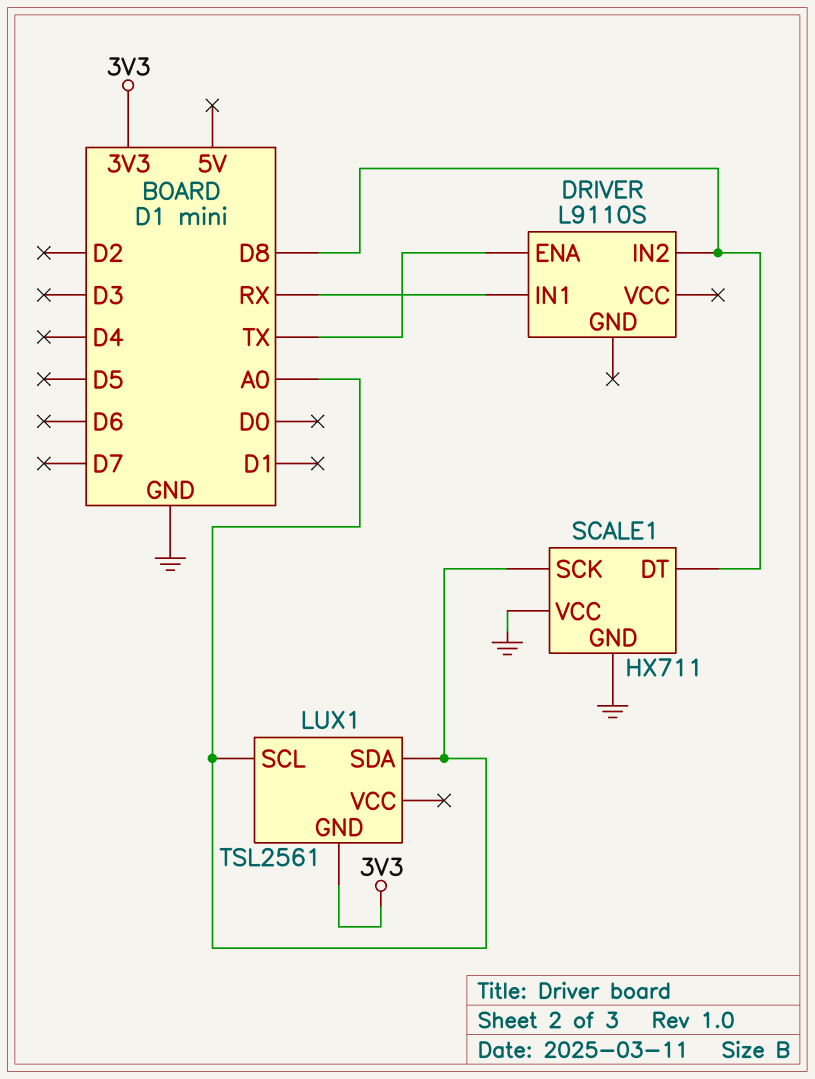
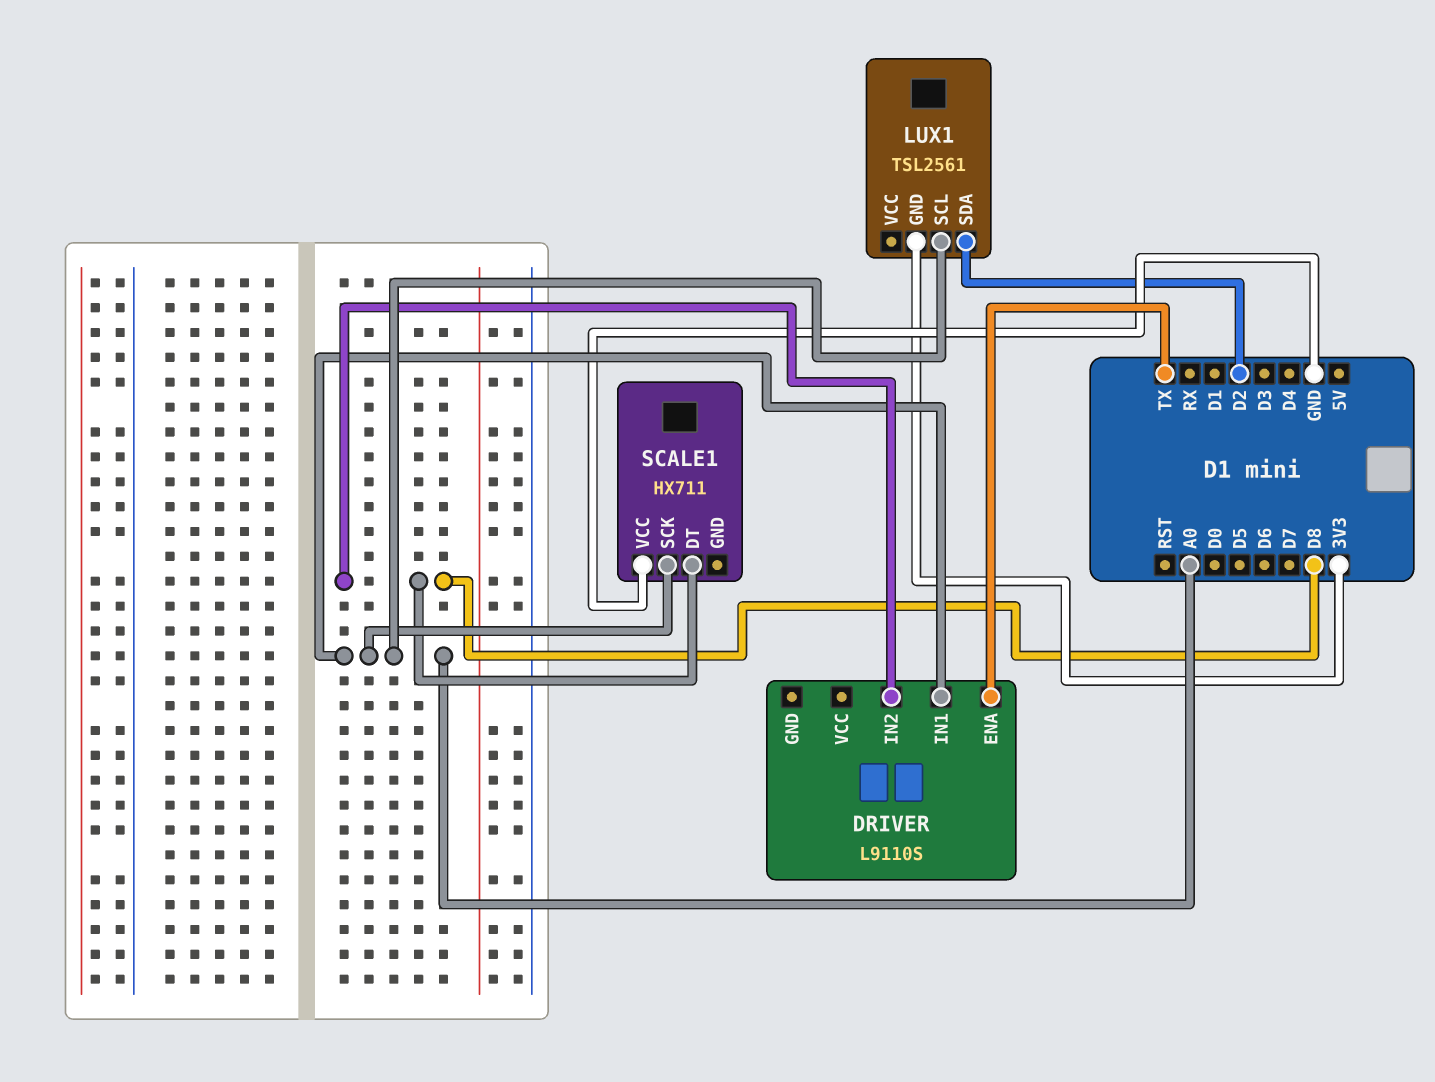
DRIVER pin IN1: RX -> A0
LUX1 pin SDA: A0 -> D2
SCALE1 pin GND: GND -> none

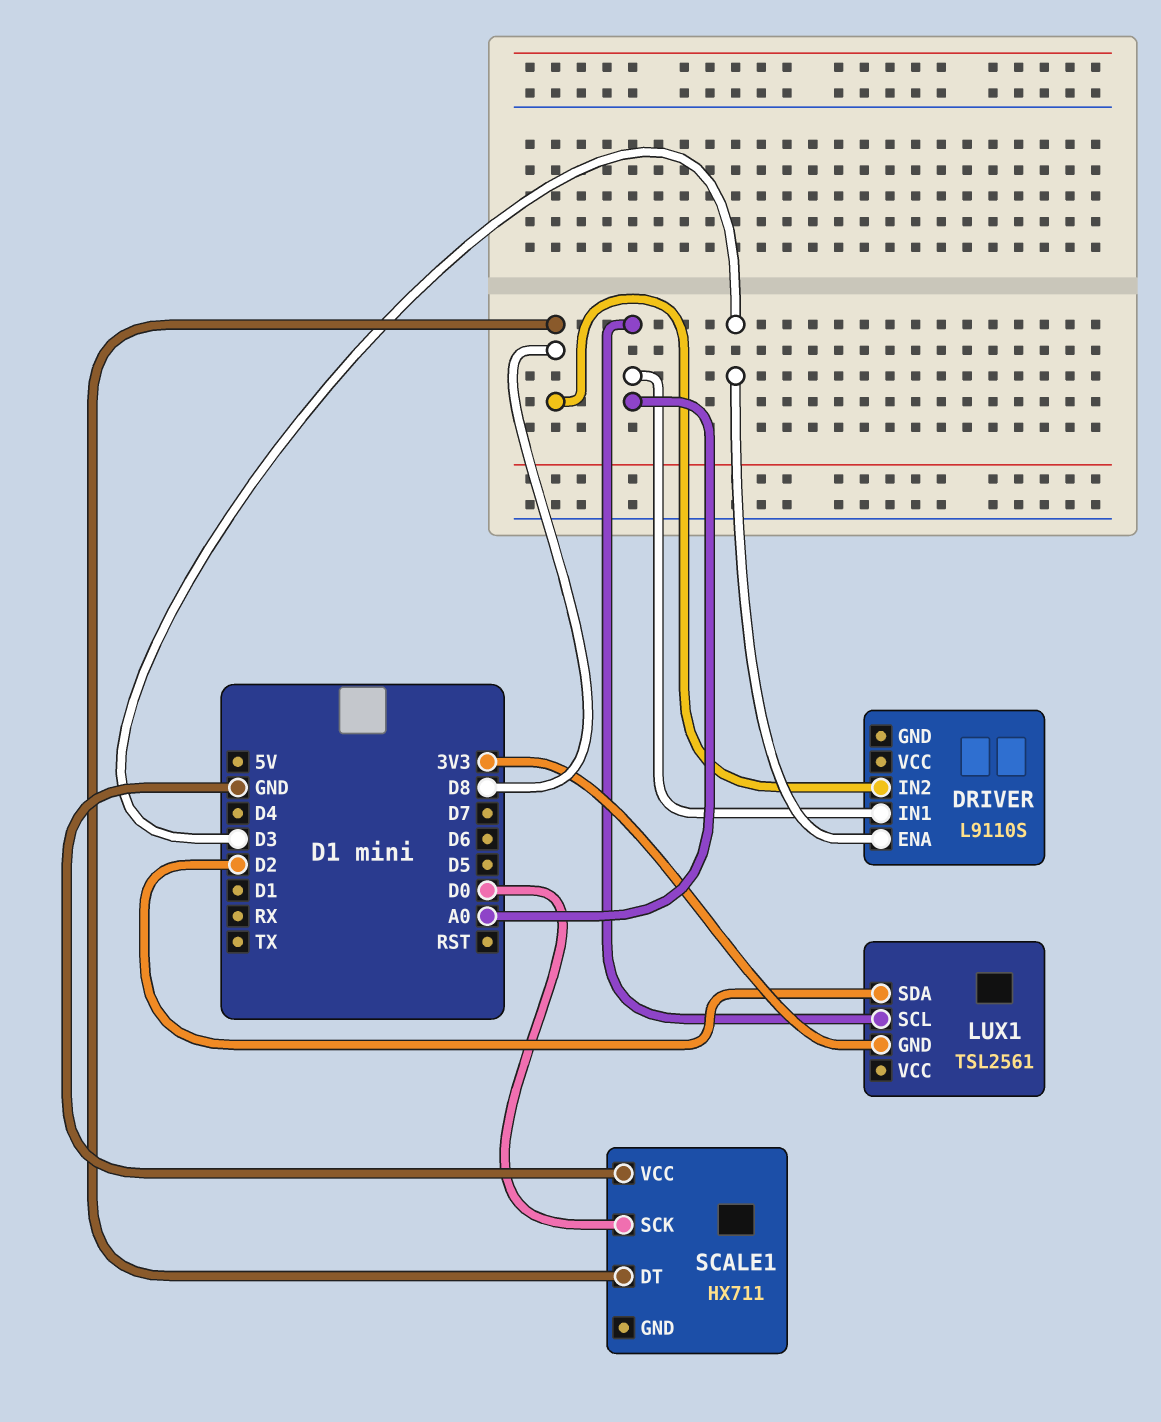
DRIVER pin ENA: TX -> D3
SCALE1 pin SCK: A0 -> D0

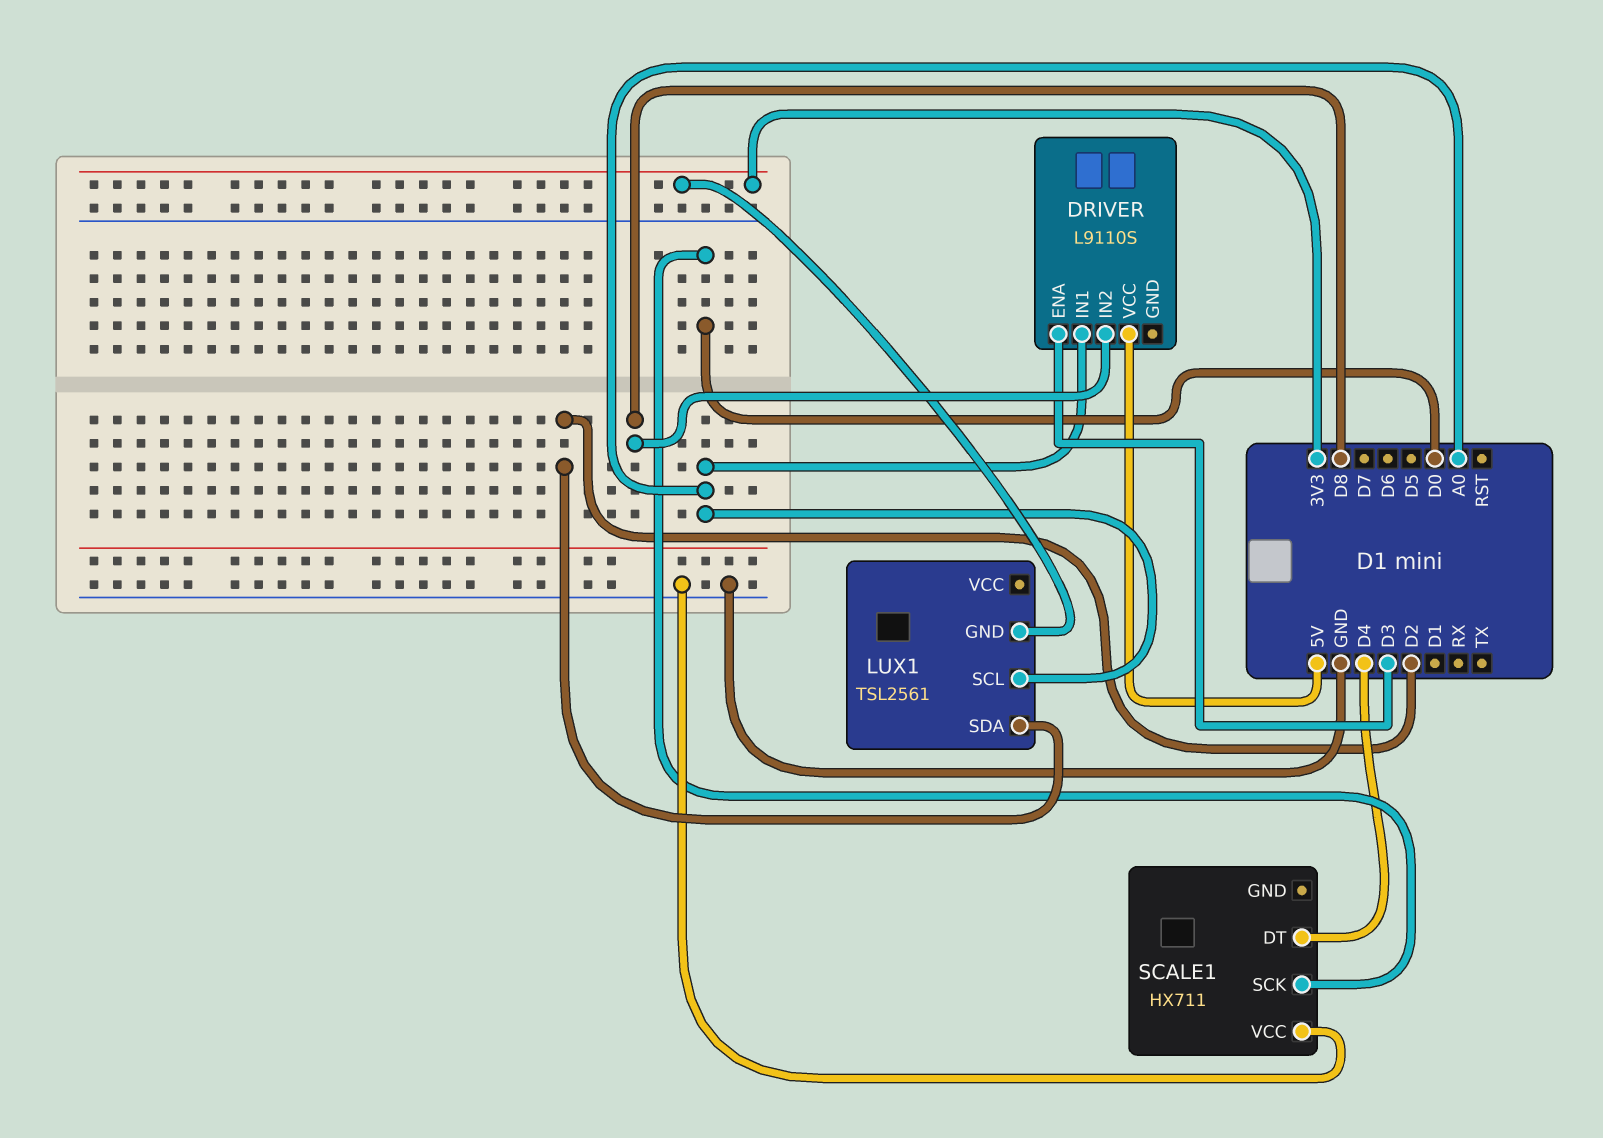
DRIVER pin VCC: none -> 5V
SCALE1 pin DT: D8 -> D4

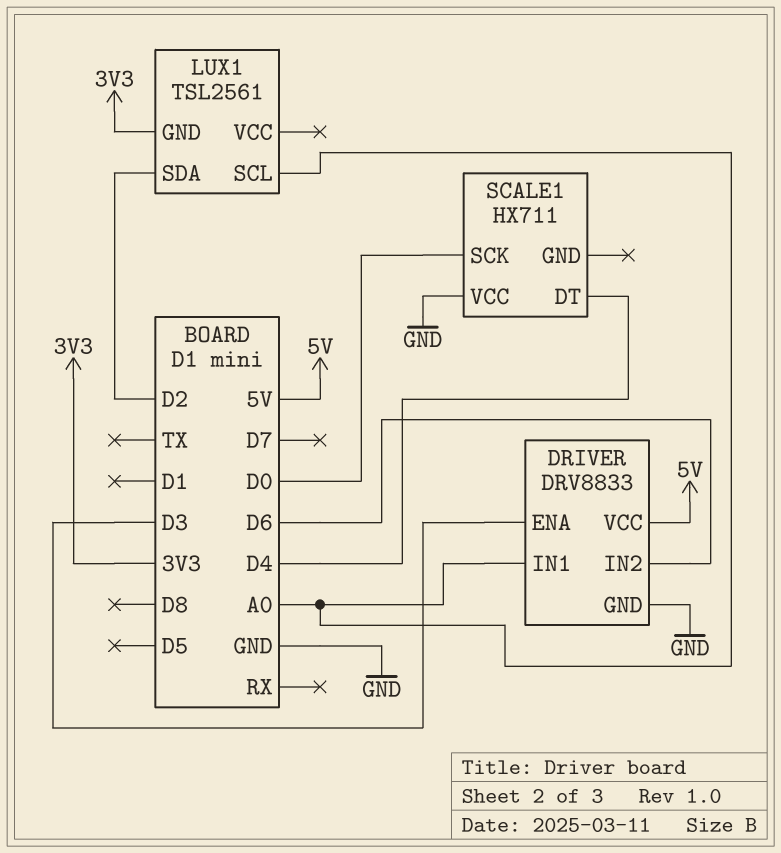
DRIVER: L9110S -> DRV8833
DRIVER pin GND: none -> GND
DRIVER pin IN2: D8 -> D6

